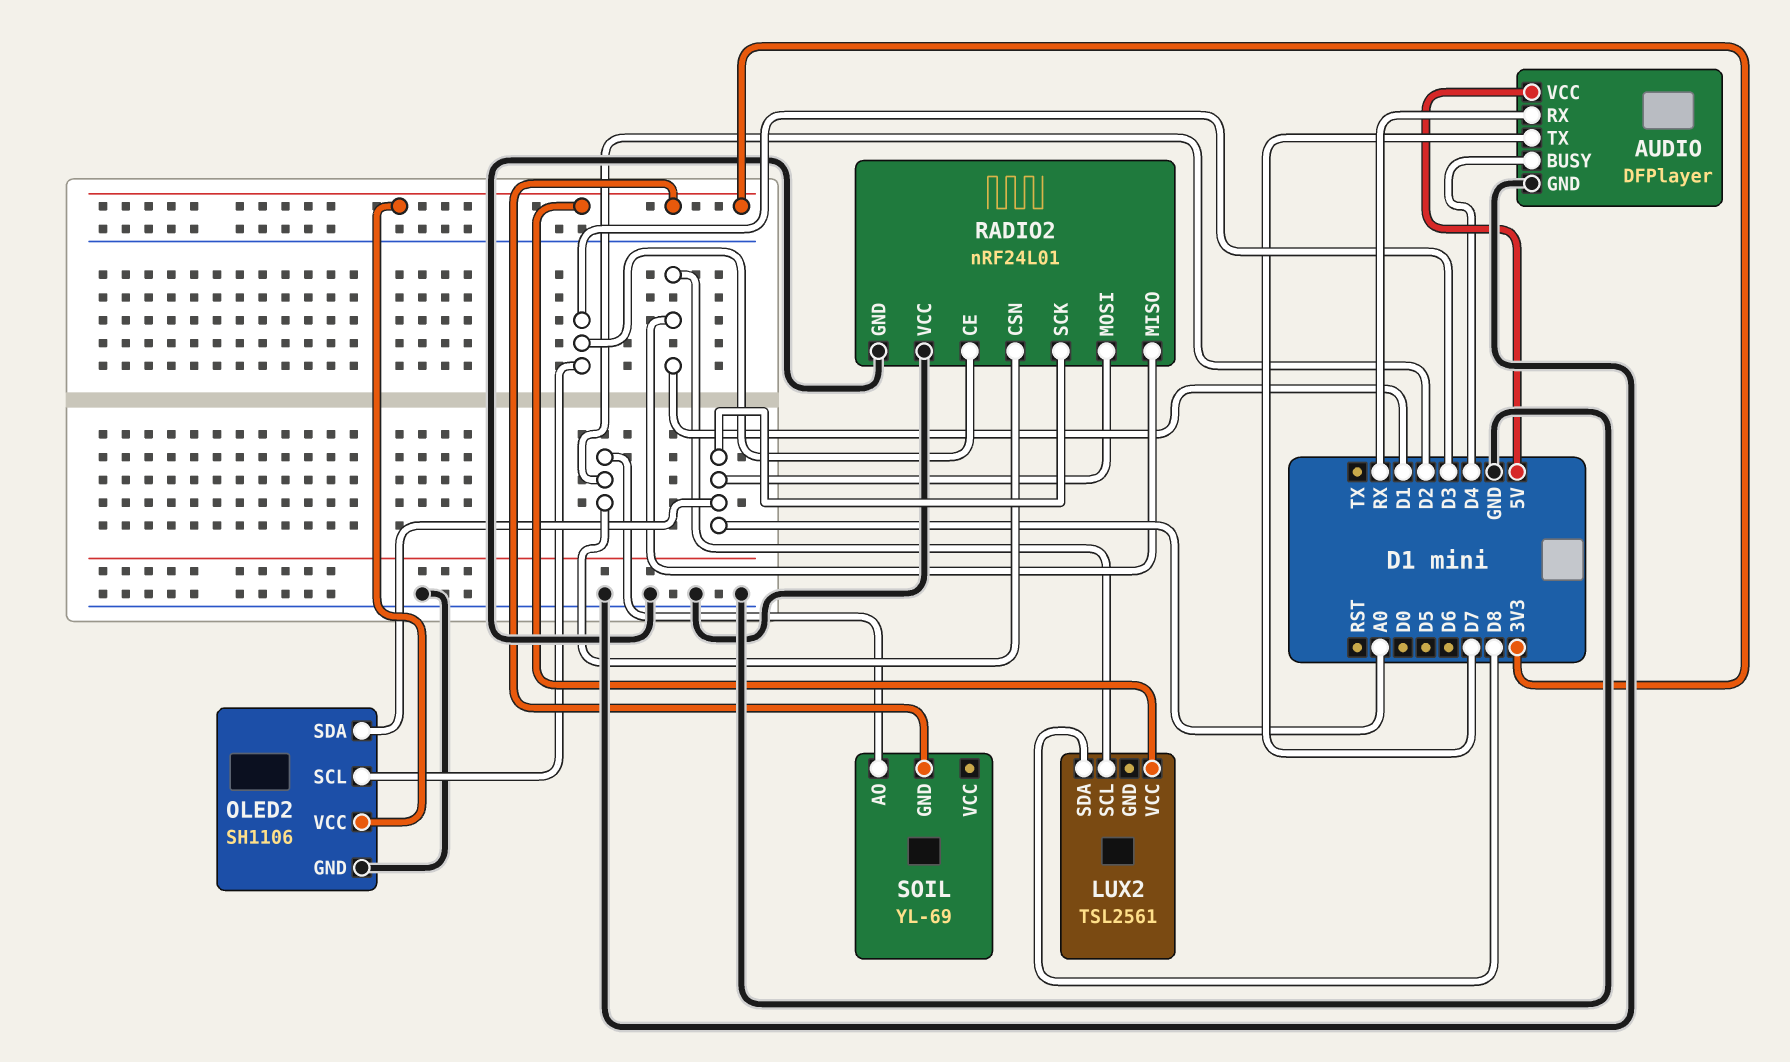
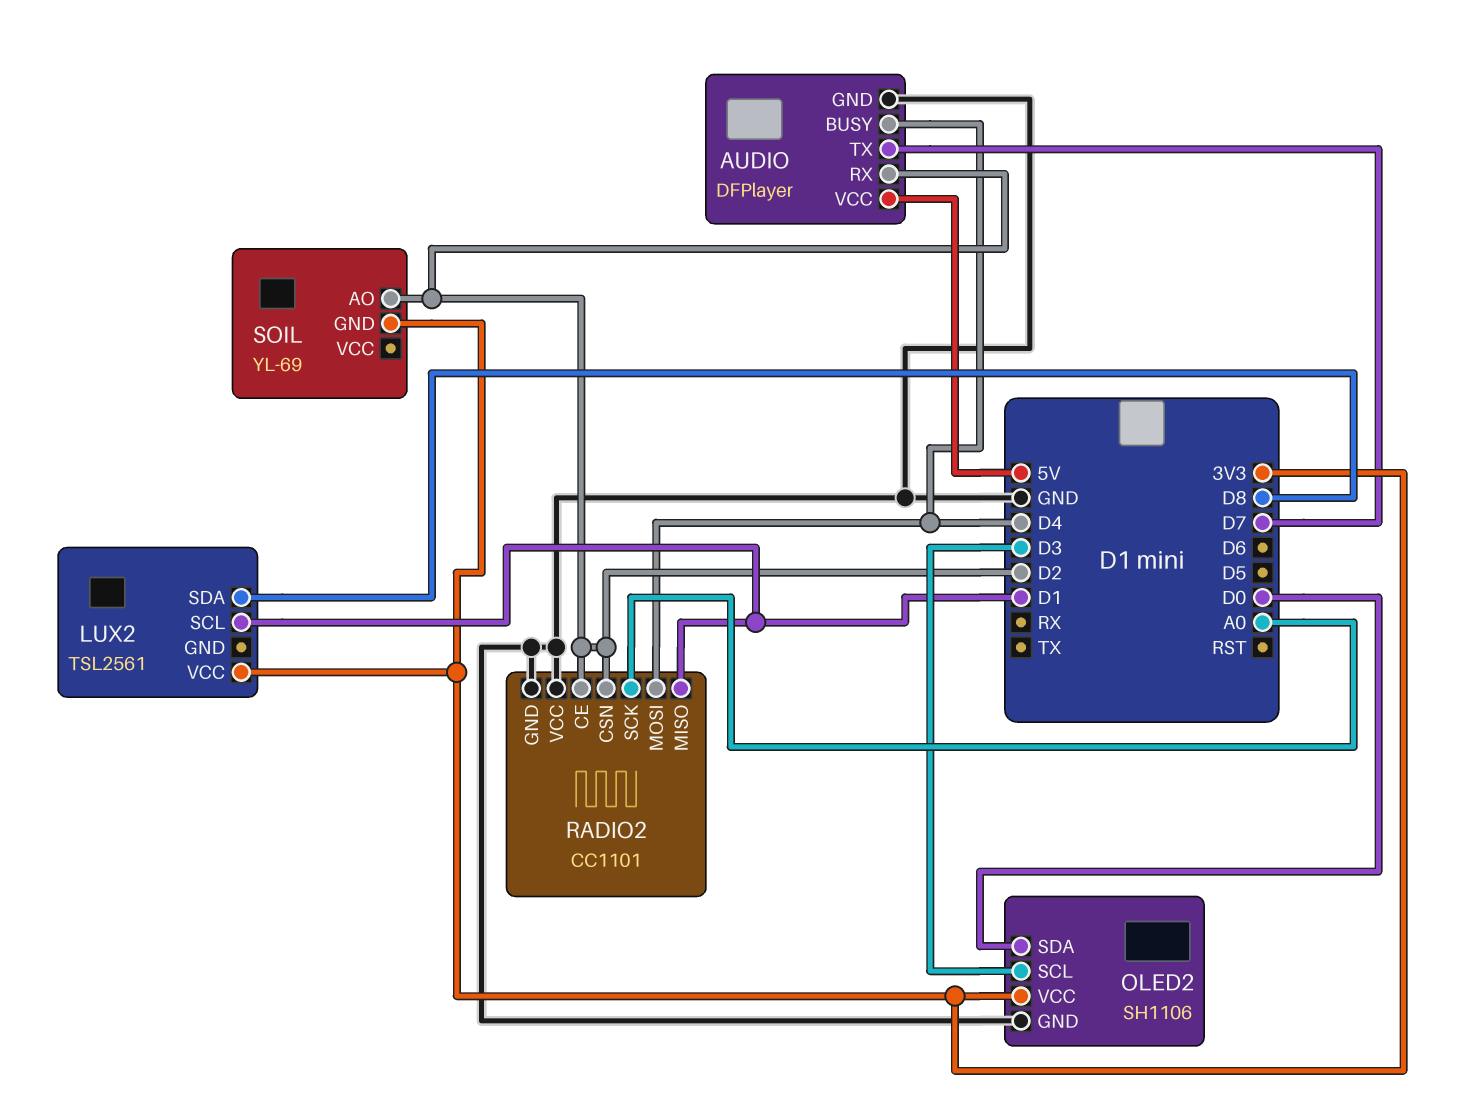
AUDIO pin RX: RX -> D2
OLED2 pin SDA: A0 -> D0
RADIO2: nRF24L01 -> CC1101
RADIO2 pin CE: D3 -> D2
RADIO2 pin MOSI: A0 -> D4

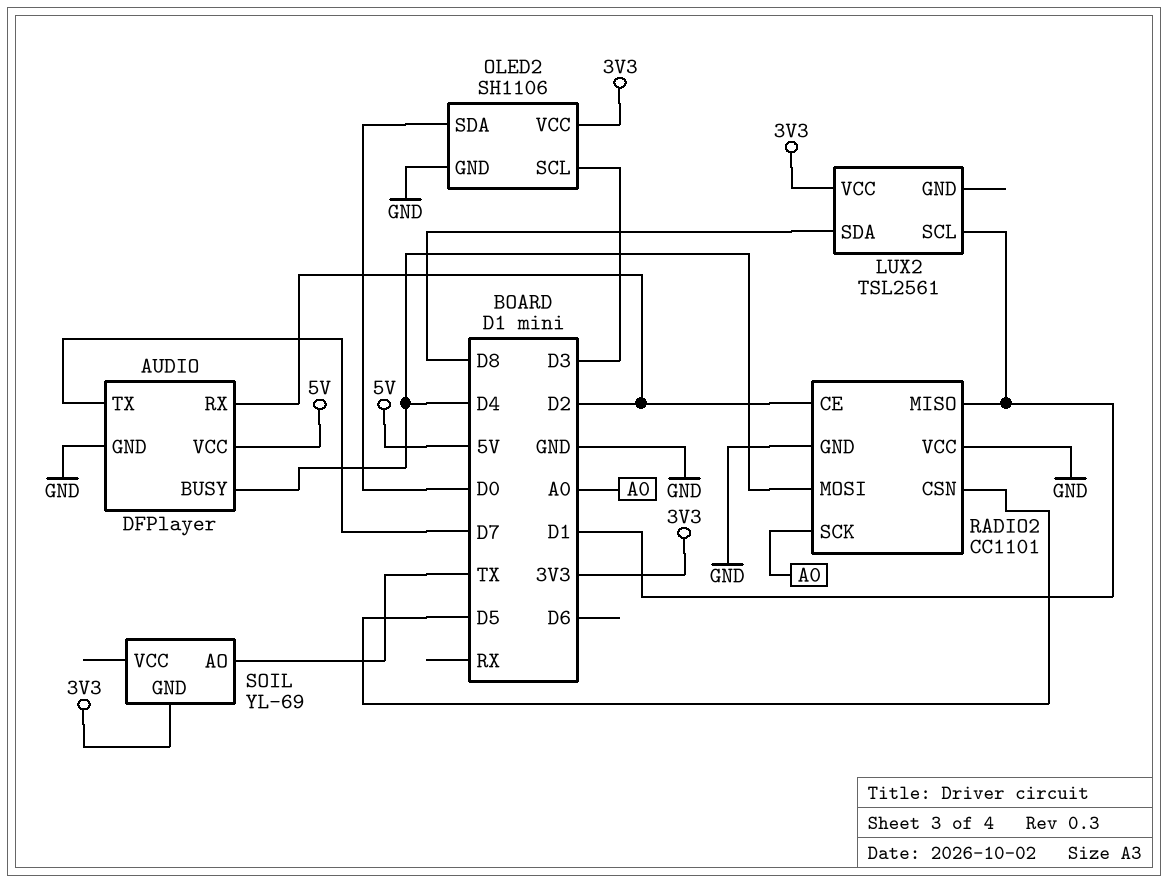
RADIO2 pin CSN: D2 -> D5
SOIL pin AO: D2 -> TX

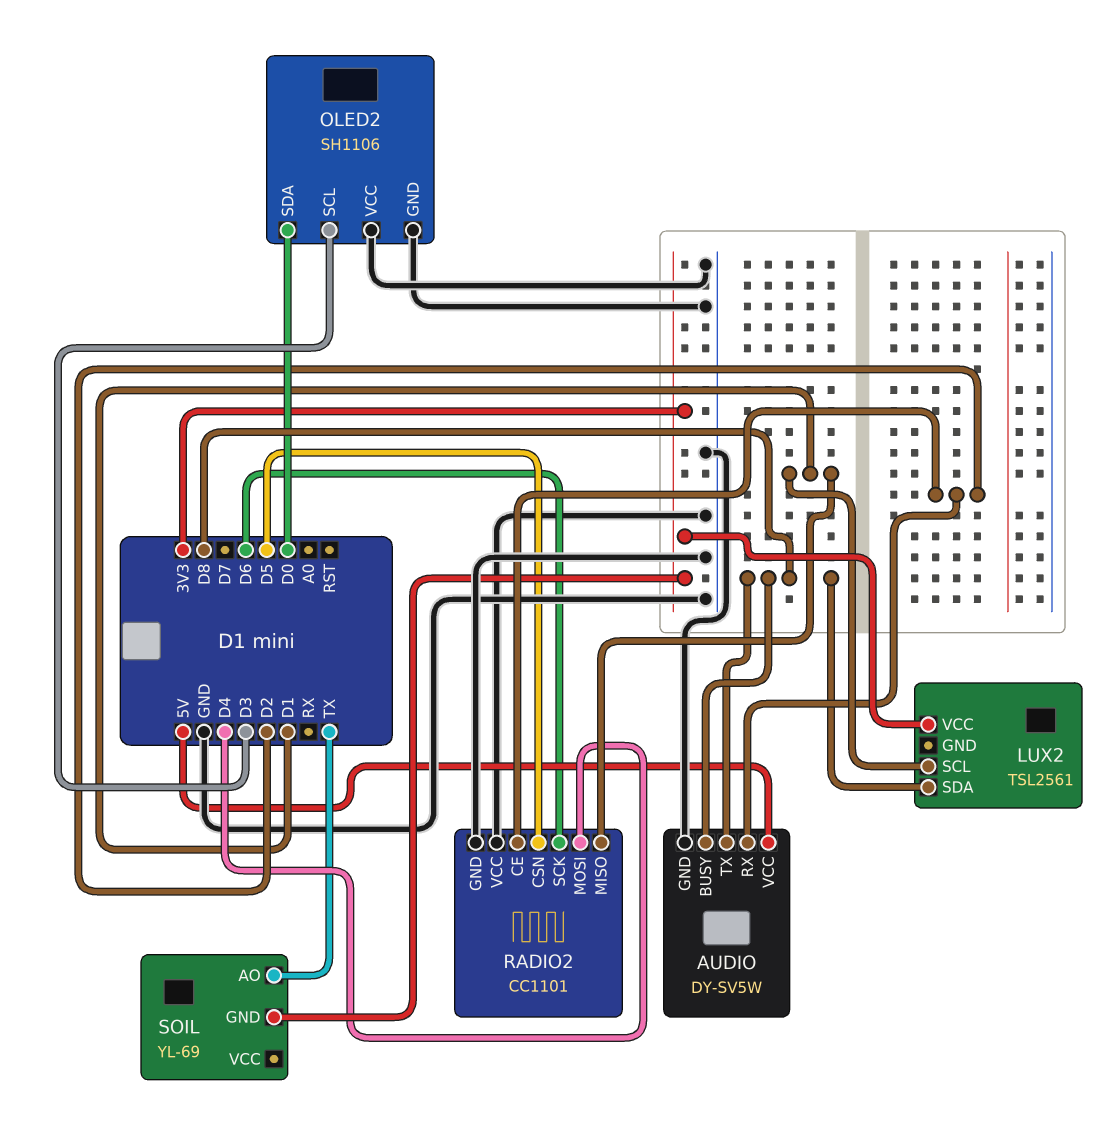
AUDIO: DFPlayer -> DY-SV5W
AUDIO pin BUSY: D4 -> D8
AUDIO pin TX: D7 -> D8
OLED2 pin VCC: 3V3 -> GND
RADIO2 pin SCK: A0 -> D6

